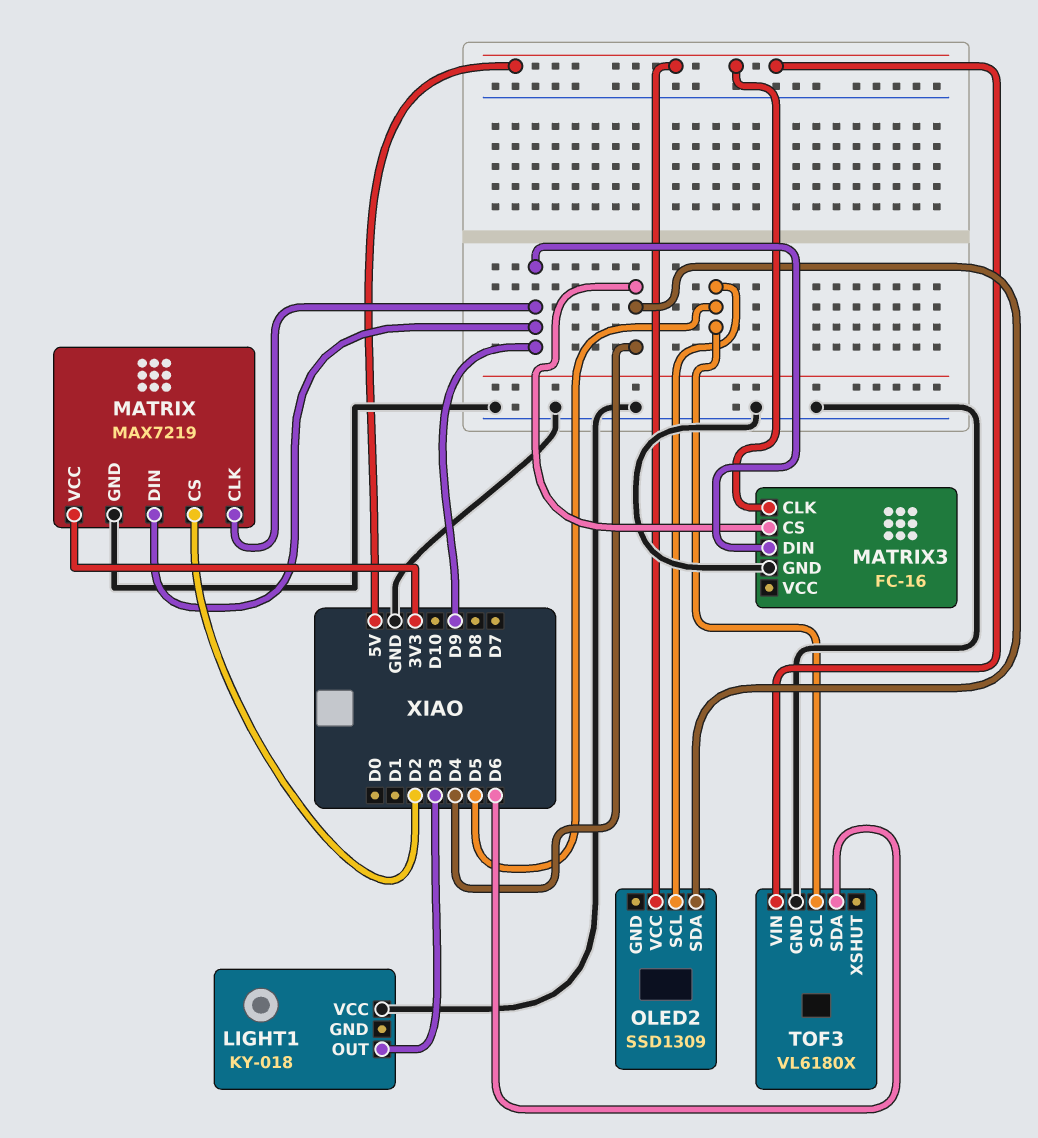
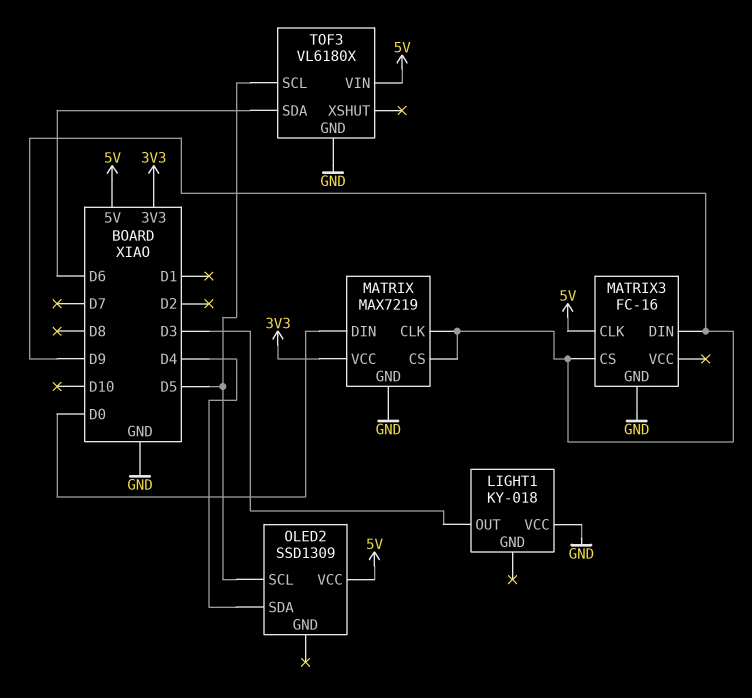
MATRIX pin CS: D2 -> D9
MATRIX pin DIN: D9 -> D0
MATRIX3 pin CS: D4 -> D9

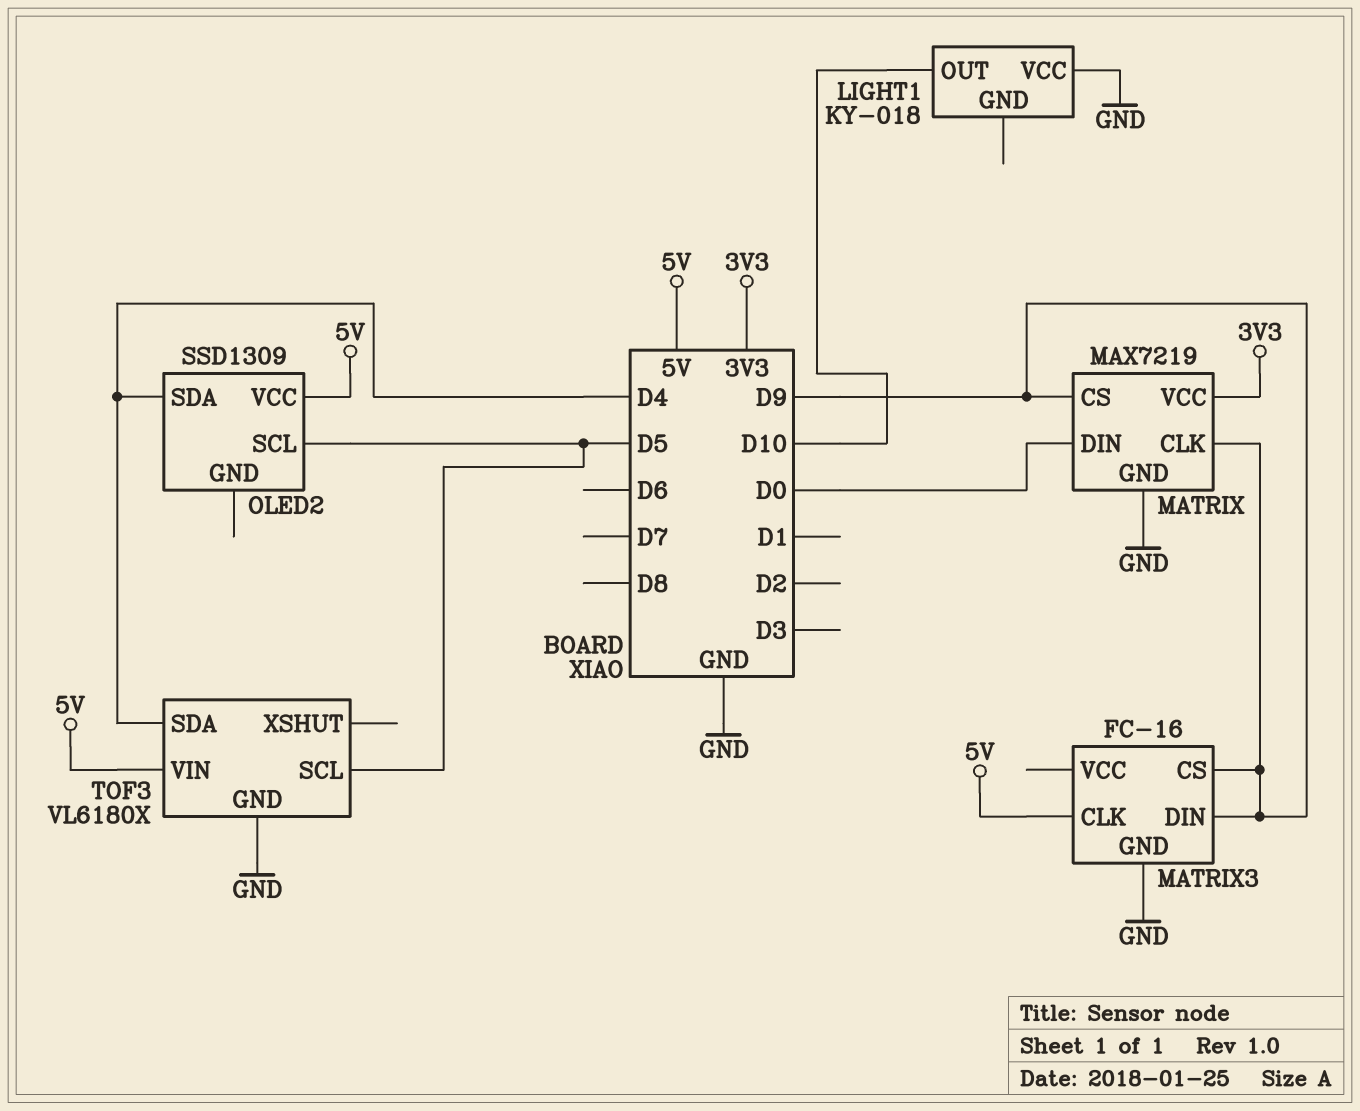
LIGHT1 pin OUT: D3 -> D10
TOF3 pin SDA: D6 -> D4

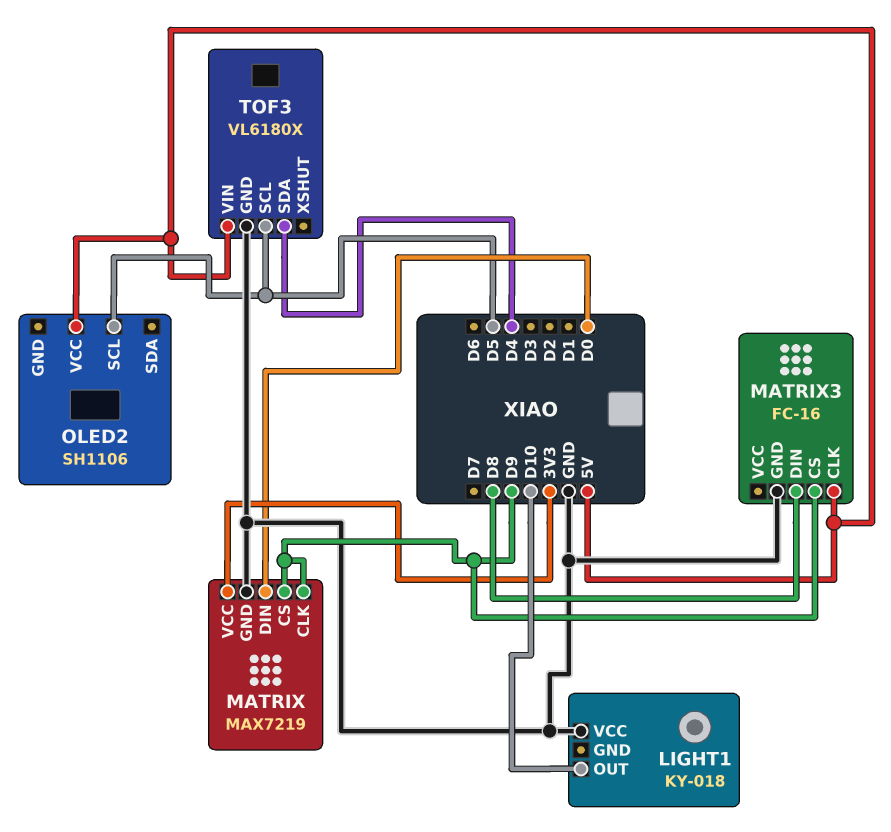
MATRIX3 pin DIN: D9 -> D8
OLED2: SSD1309 -> SH1106
OLED2 pin SDA: D4 -> none

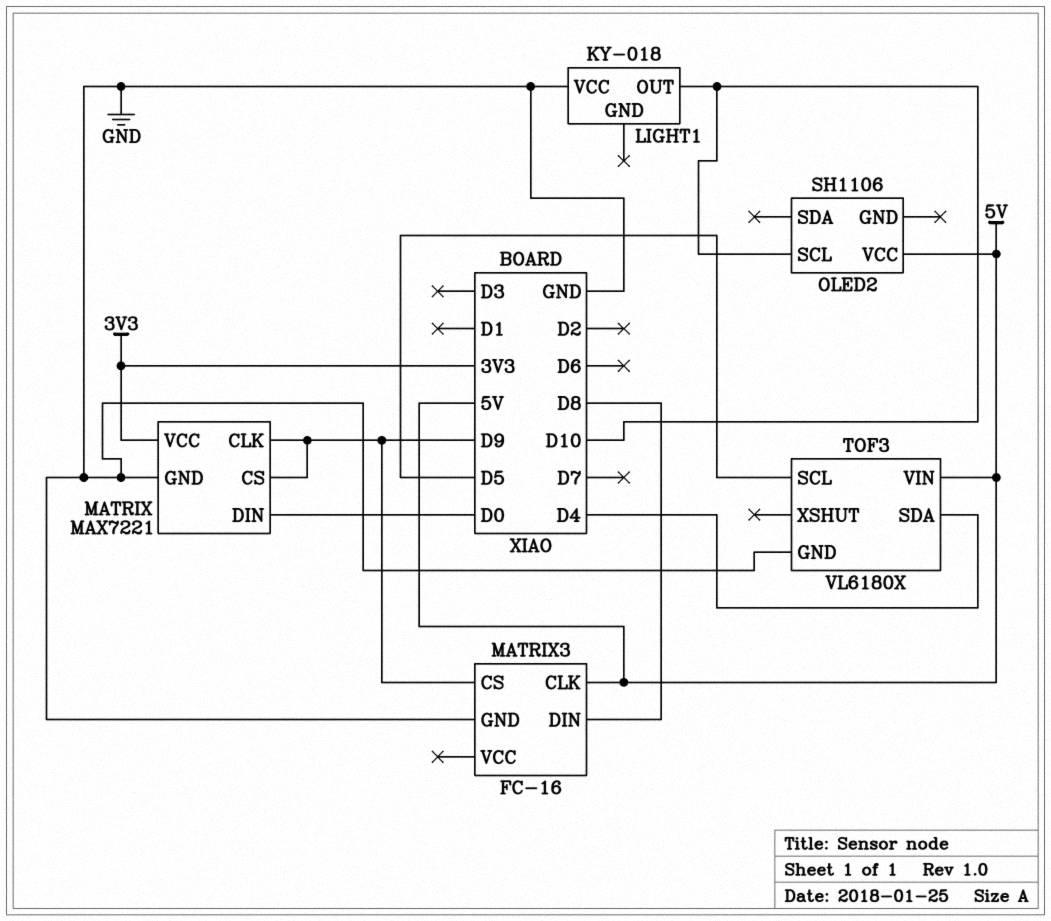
MATRIX: MAX7219 -> MAX7221
OLED2 pin SCL: D5 -> D10

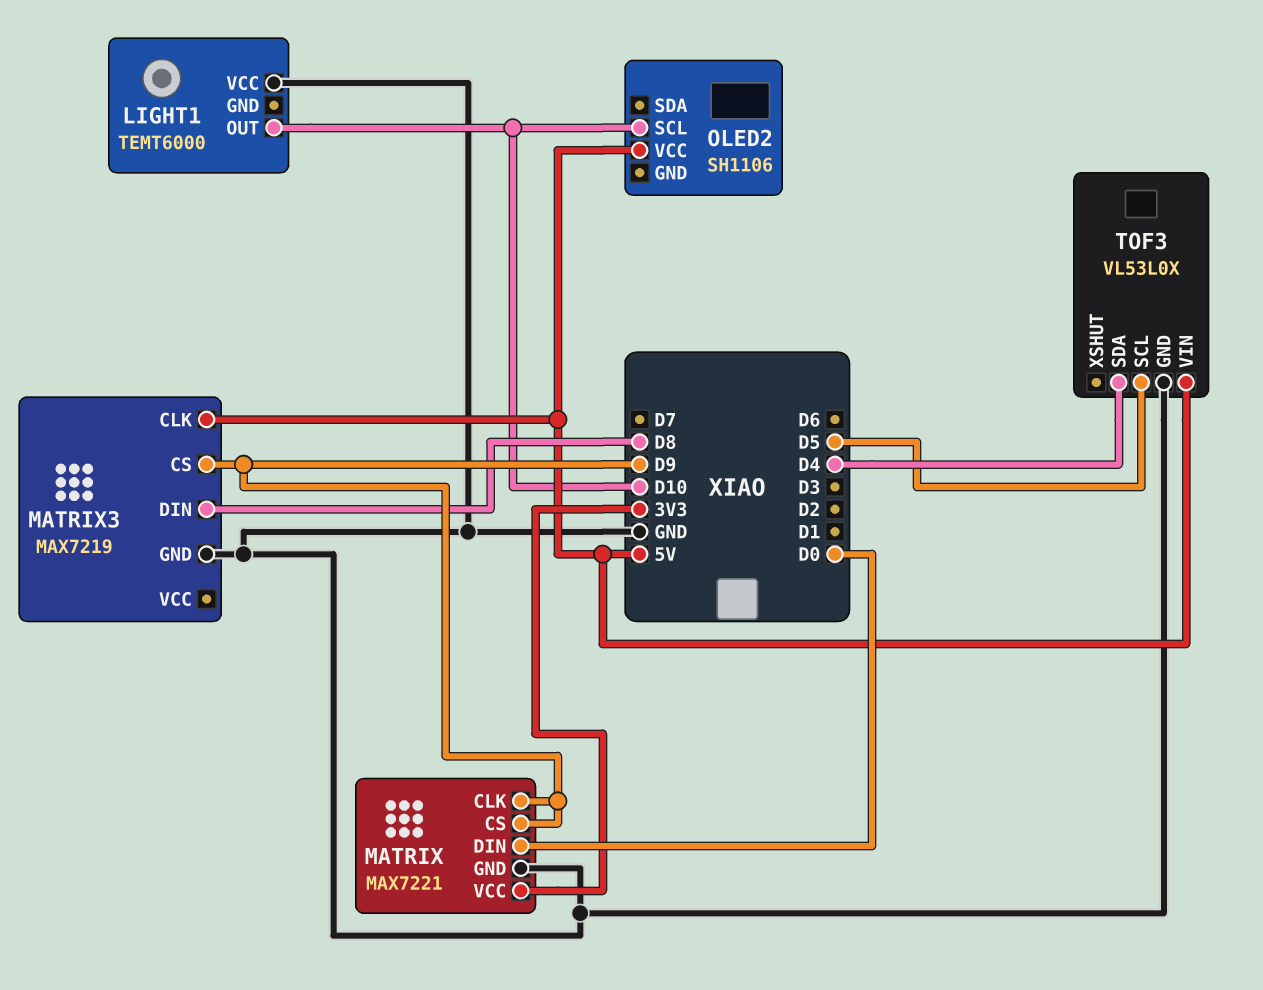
LIGHT1: KY-018 -> TEMT6000
MATRIX3: FC-16 -> MAX7219
TOF3: VL6180X -> VL53L0X

